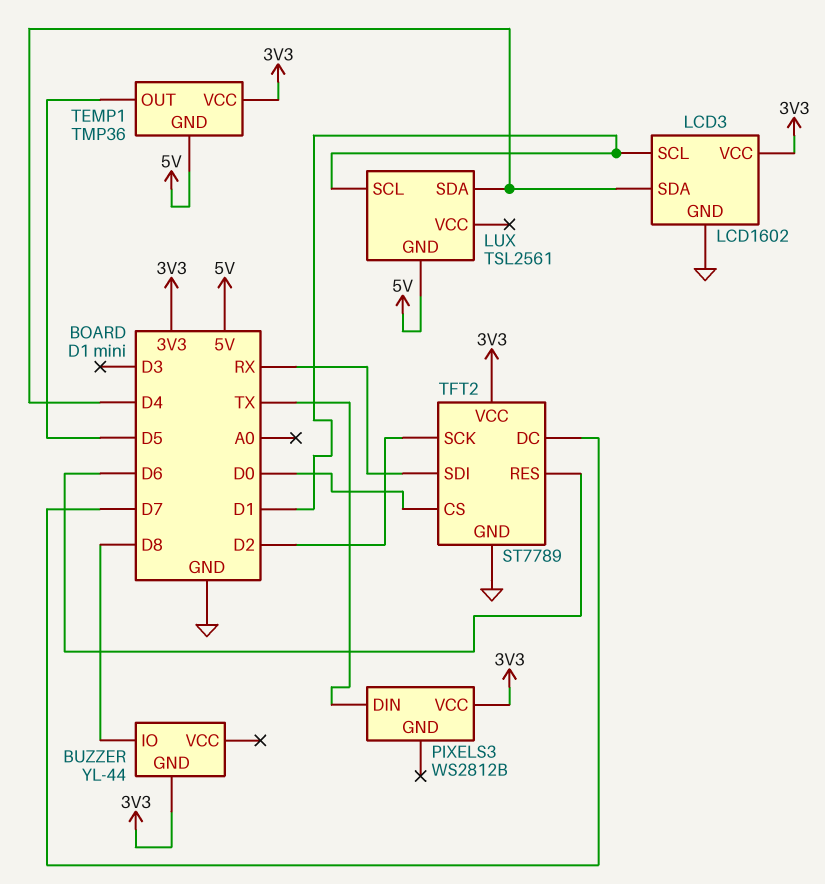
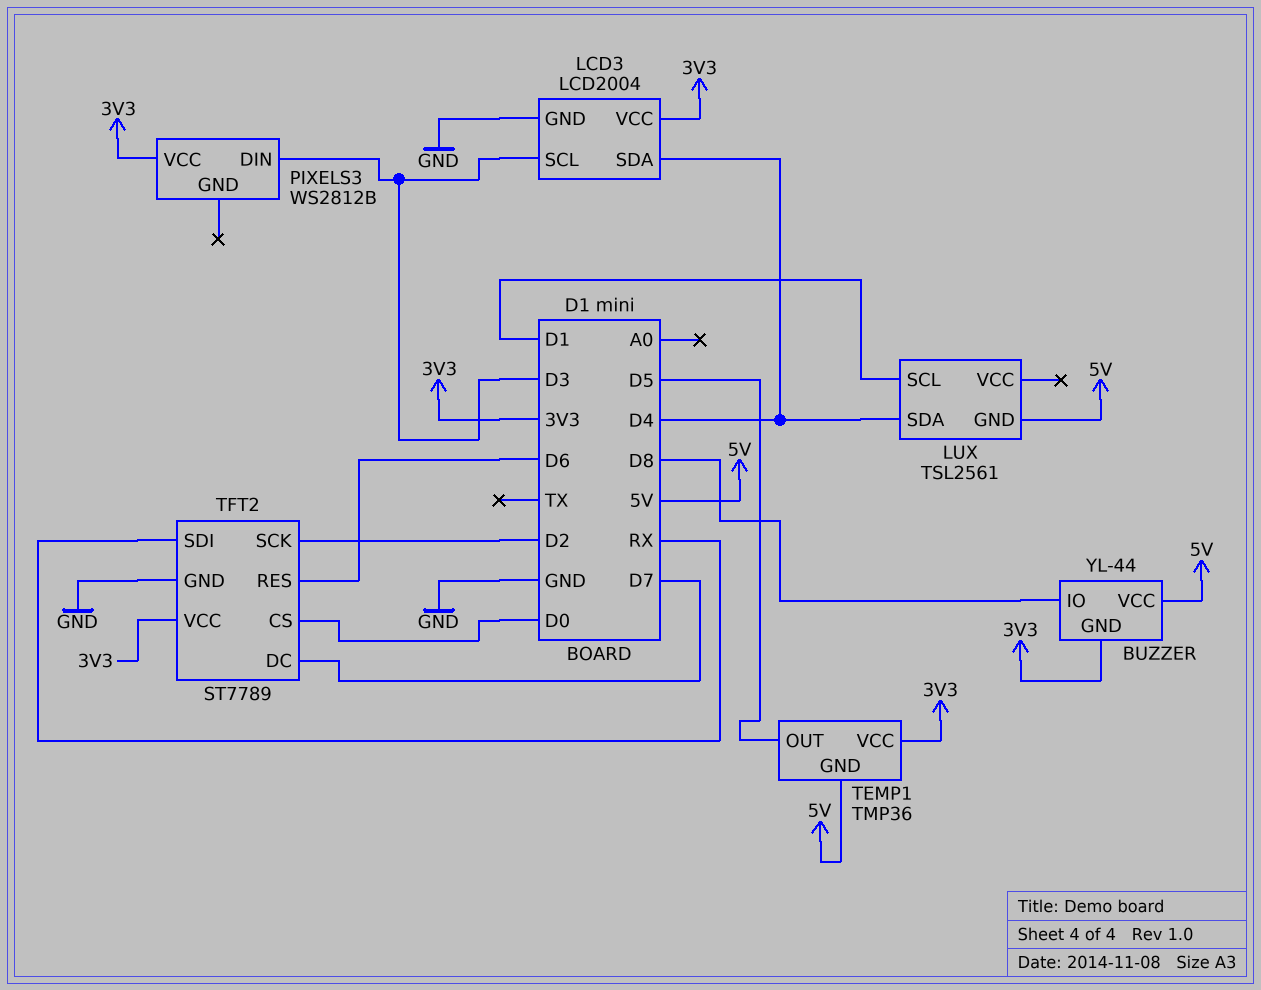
BUZZER pin VCC: none -> 5V
LCD3: LCD1602 -> LCD2004
LCD3 pin SCL: D1 -> D3
PIXELS3 pin DIN: TX -> D3

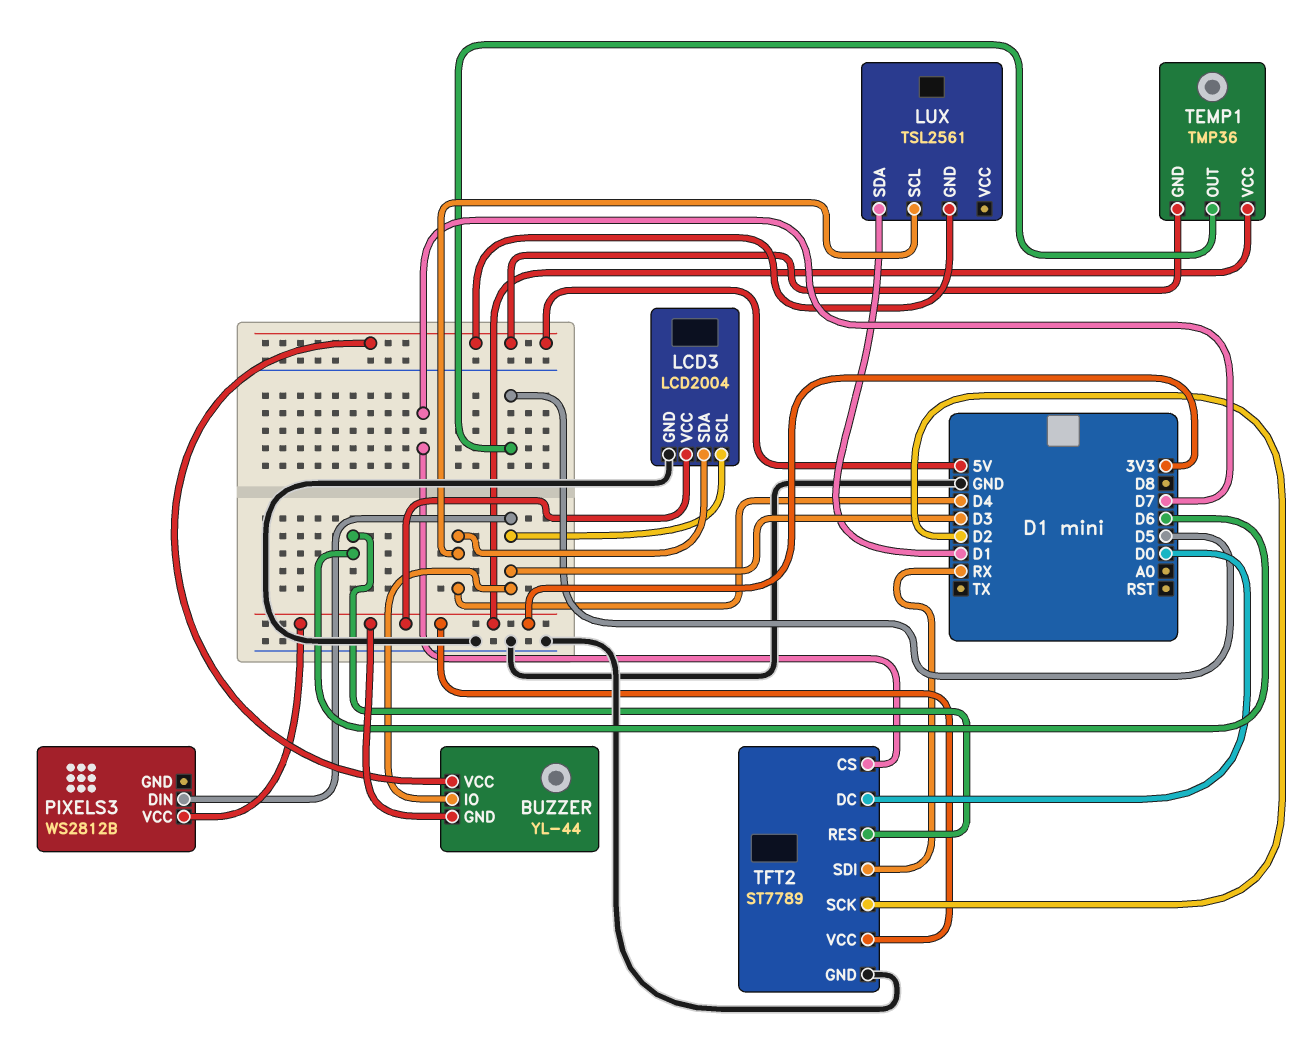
BUZZER pin IO: D8 -> D3
LUX pin SCL: D1 -> D4
LUX pin SDA: D4 -> D1
TFT2 pin CS: D0 -> D7
TFT2 pin DC: D7 -> D0

